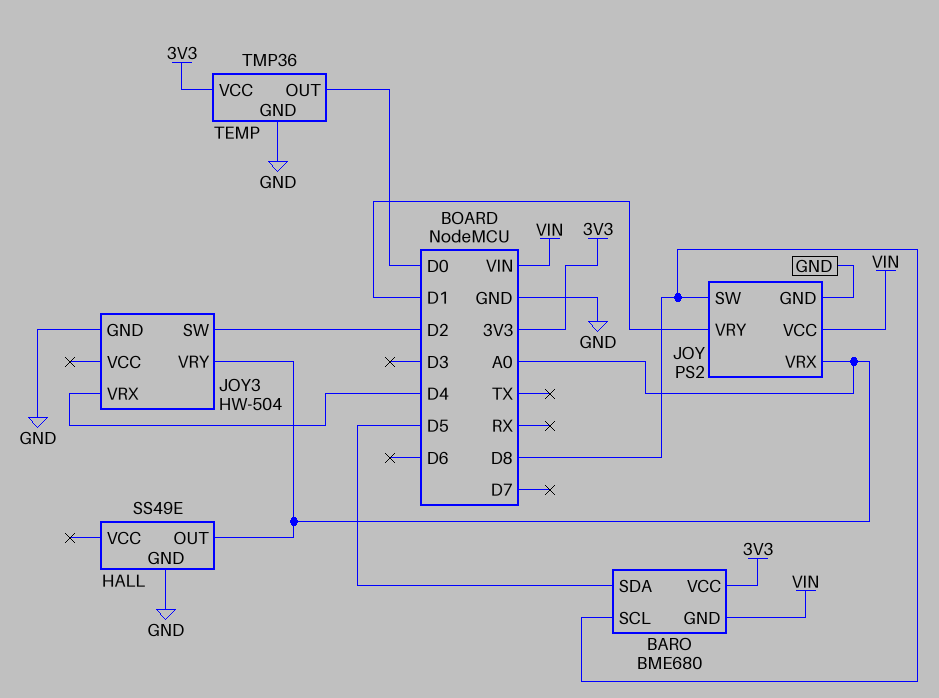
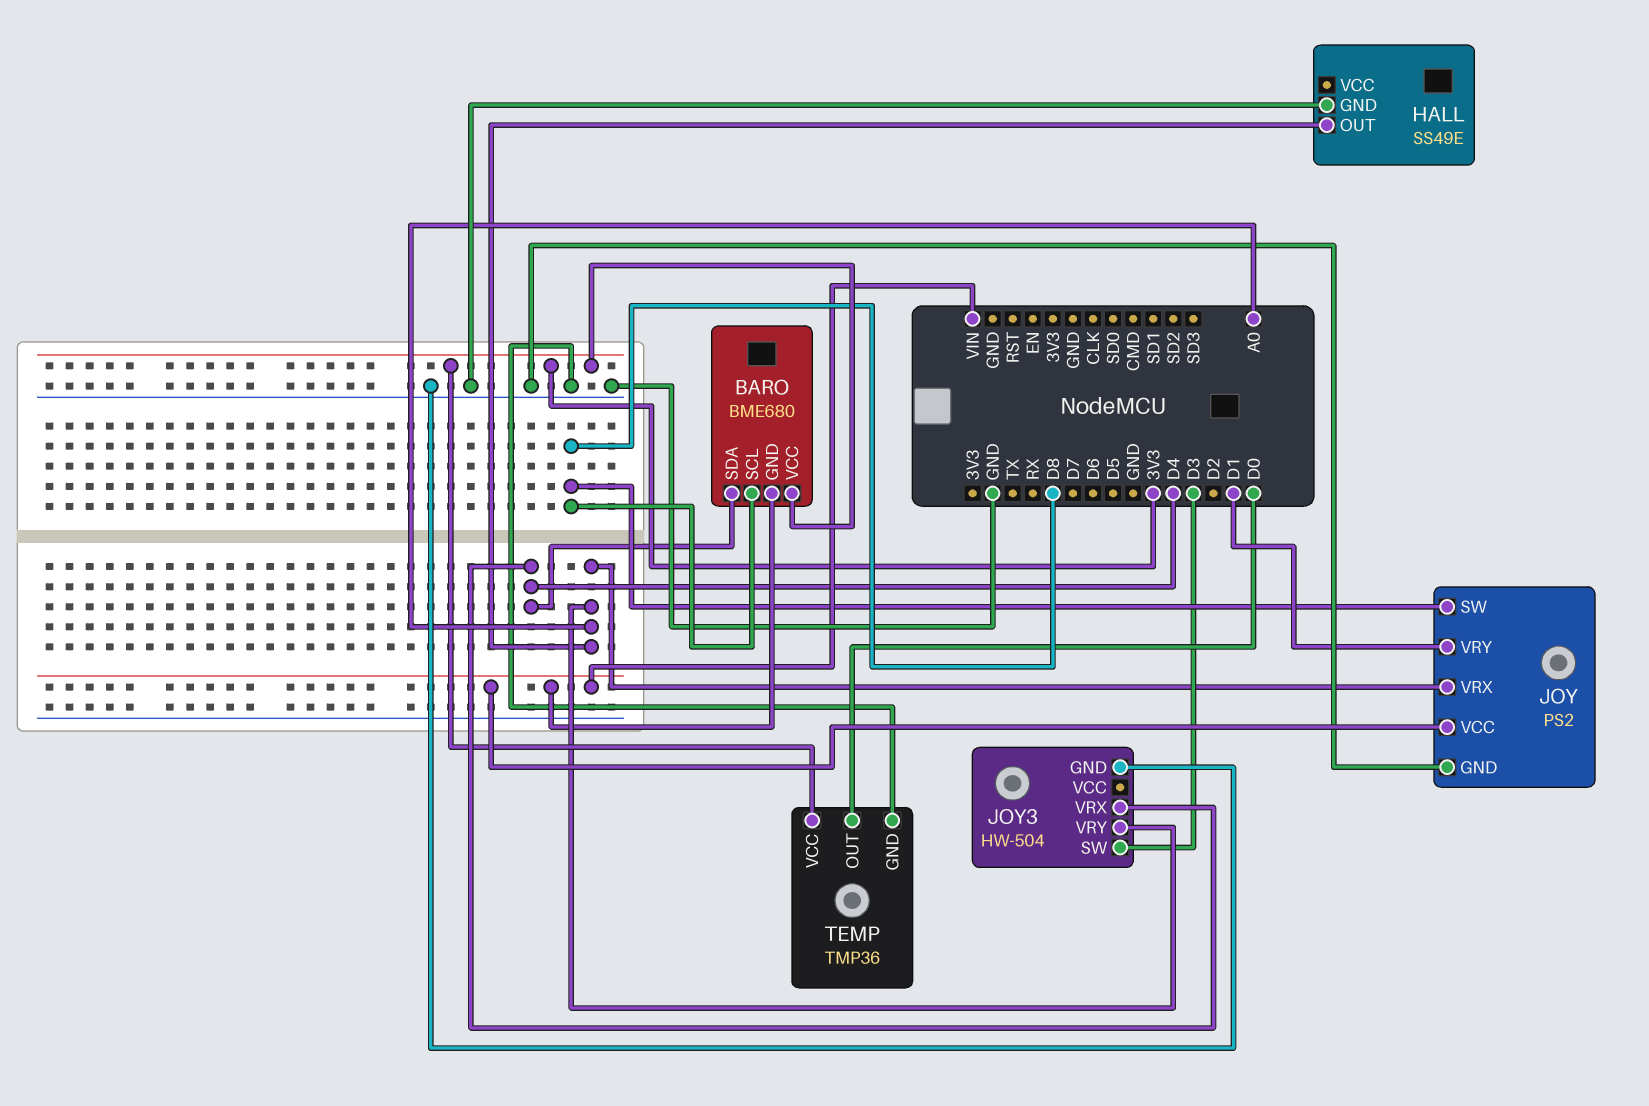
BARO pin SDA: D5 -> D4
JOY3 pin SW: D2 -> D3

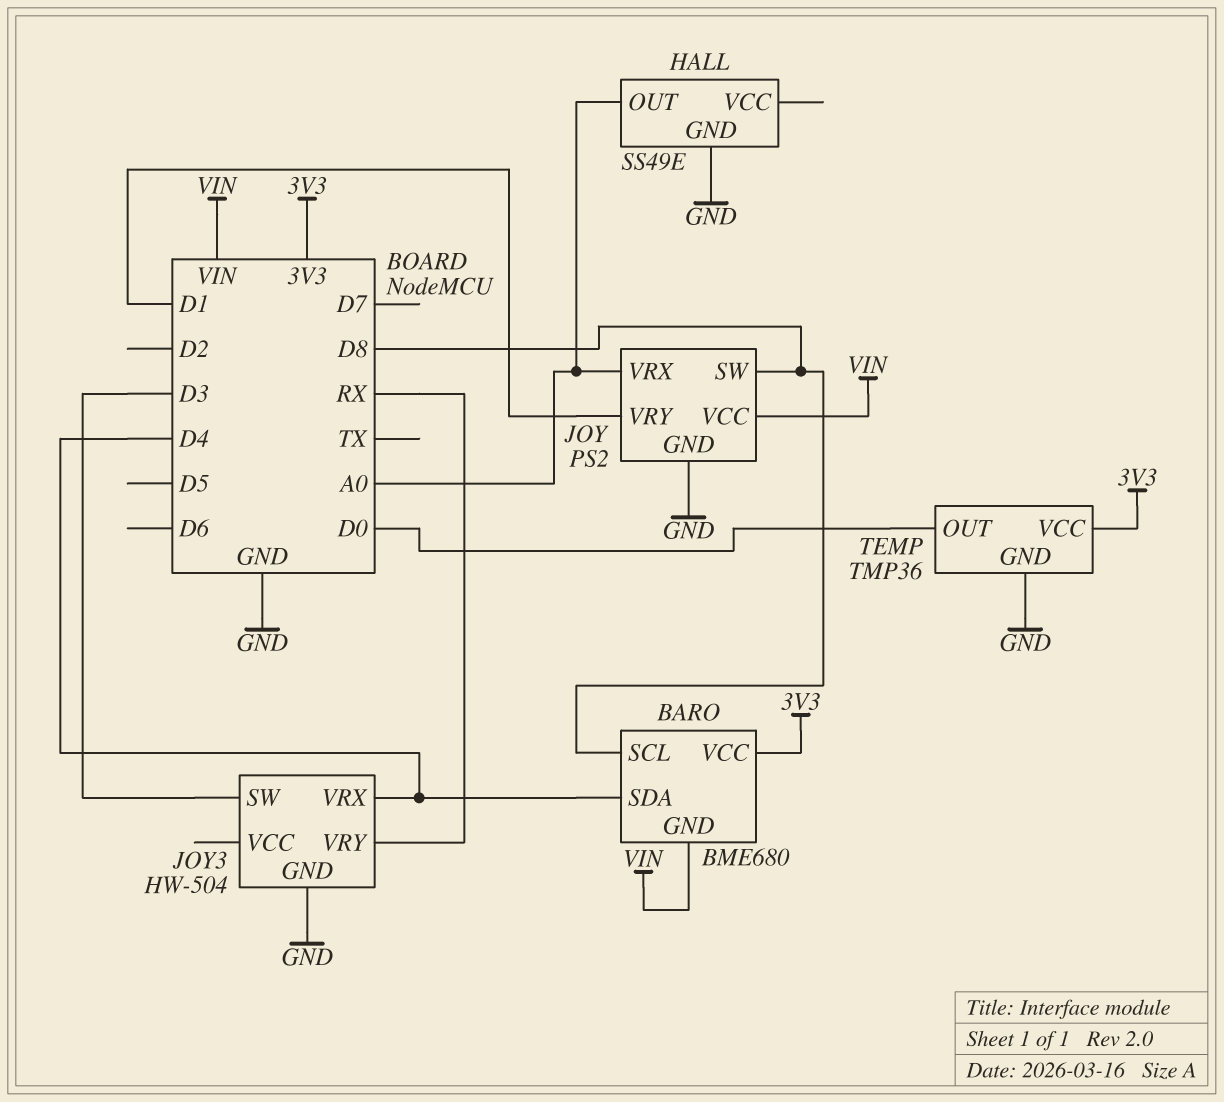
JOY3 pin VRY: A0 -> RX

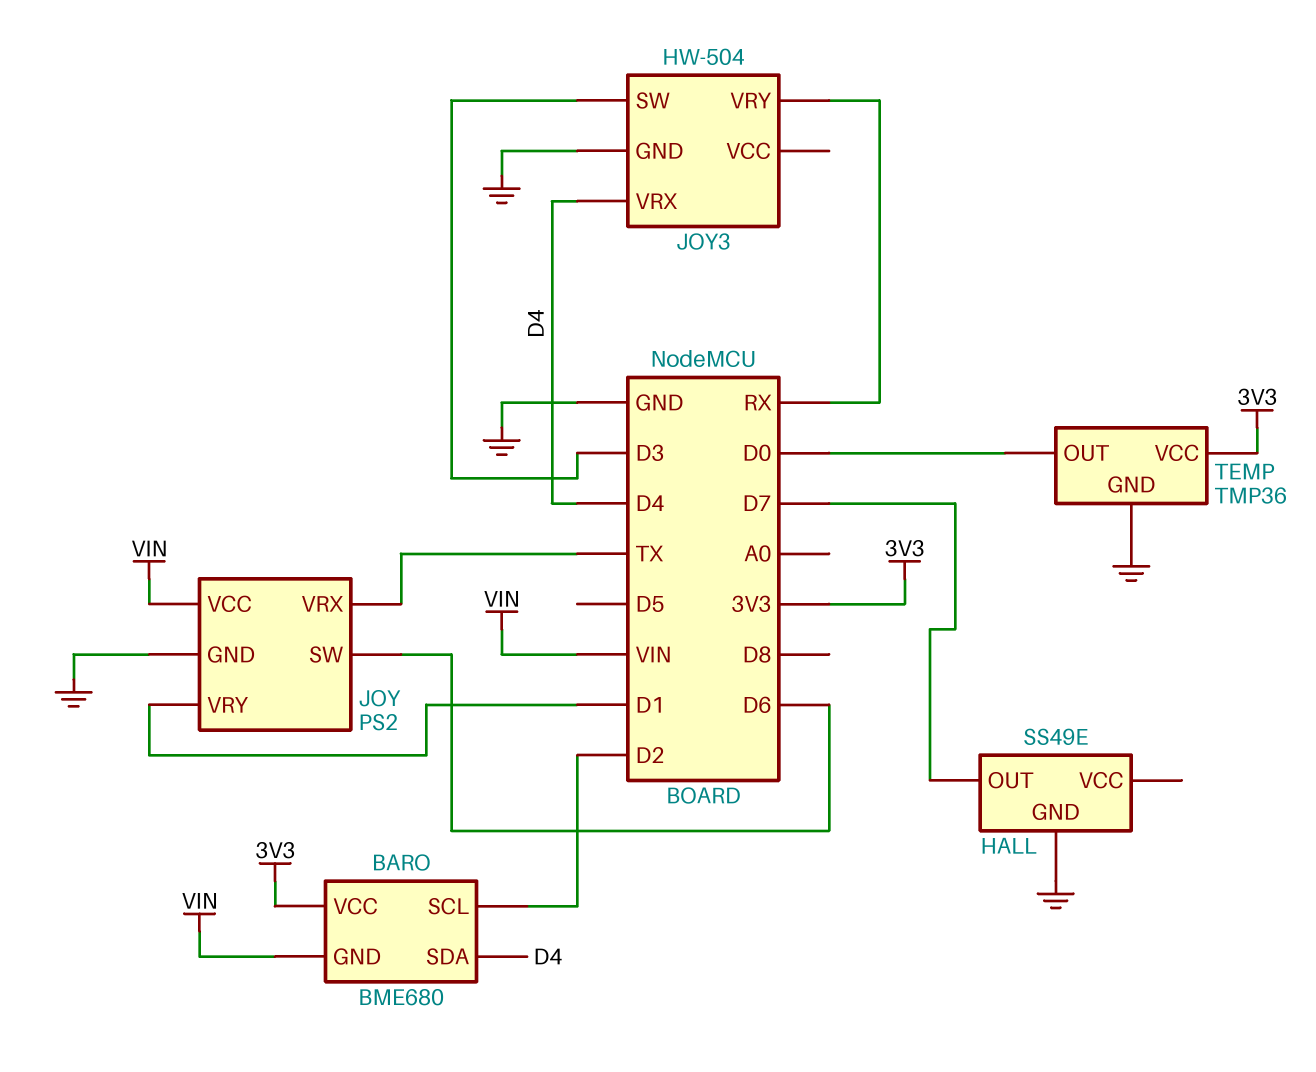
BARO pin SCL: D8 -> D2
HALL pin OUT: A0 -> D7
JOY pin SW: D8 -> D6
JOY pin VRX: A0 -> TX

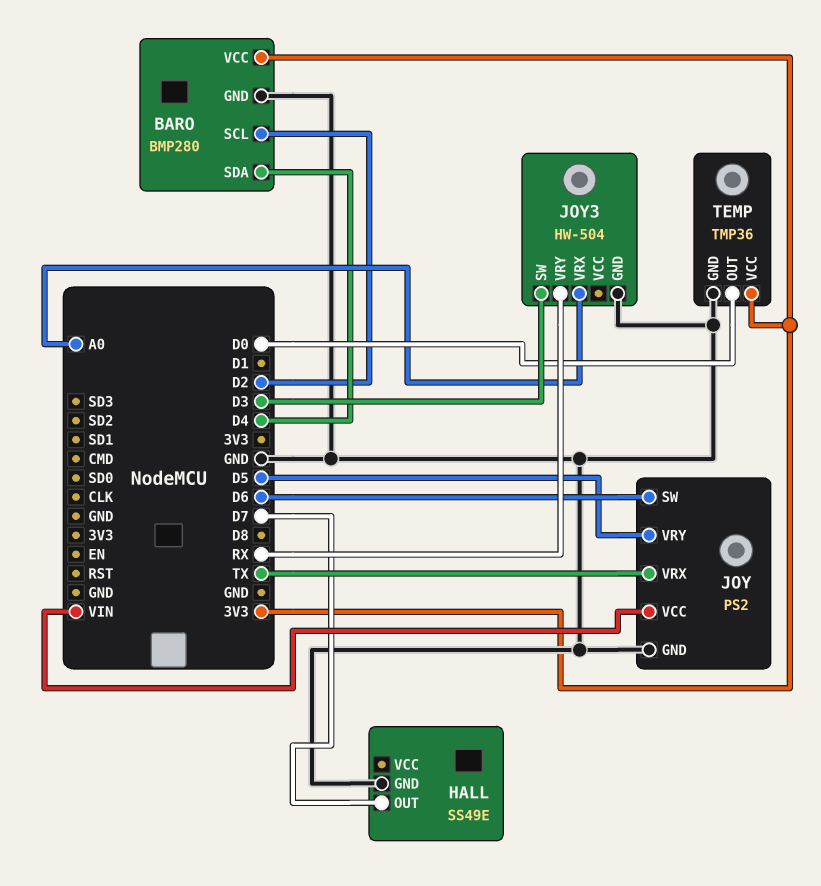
BARO: BME680 -> BMP280
BARO pin GND: VIN -> GND
JOY pin VRY: D1 -> D5
JOY3 pin VRX: D4 -> A0

